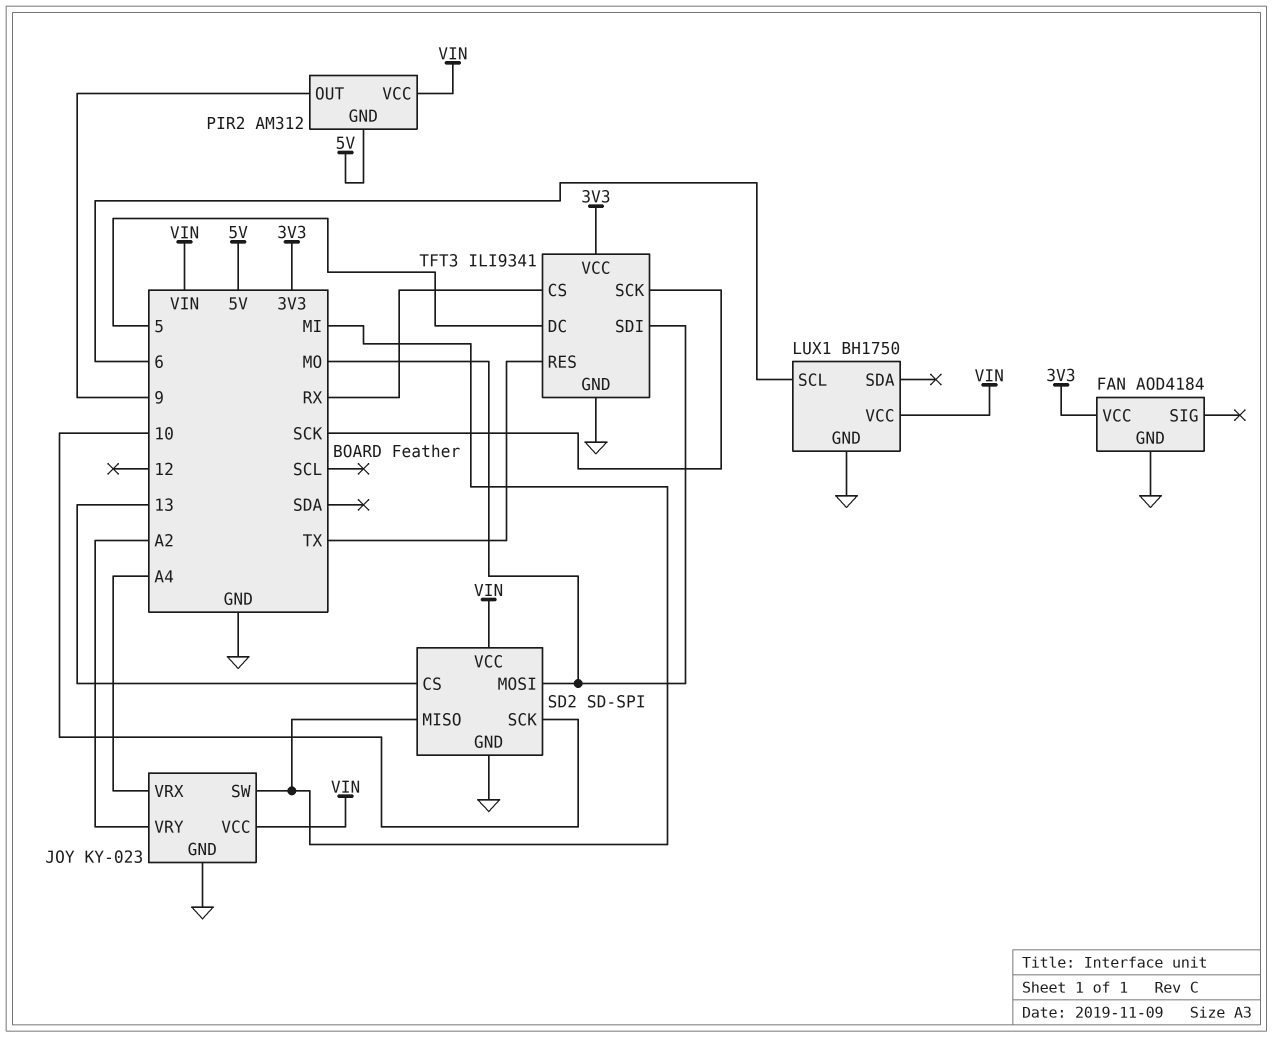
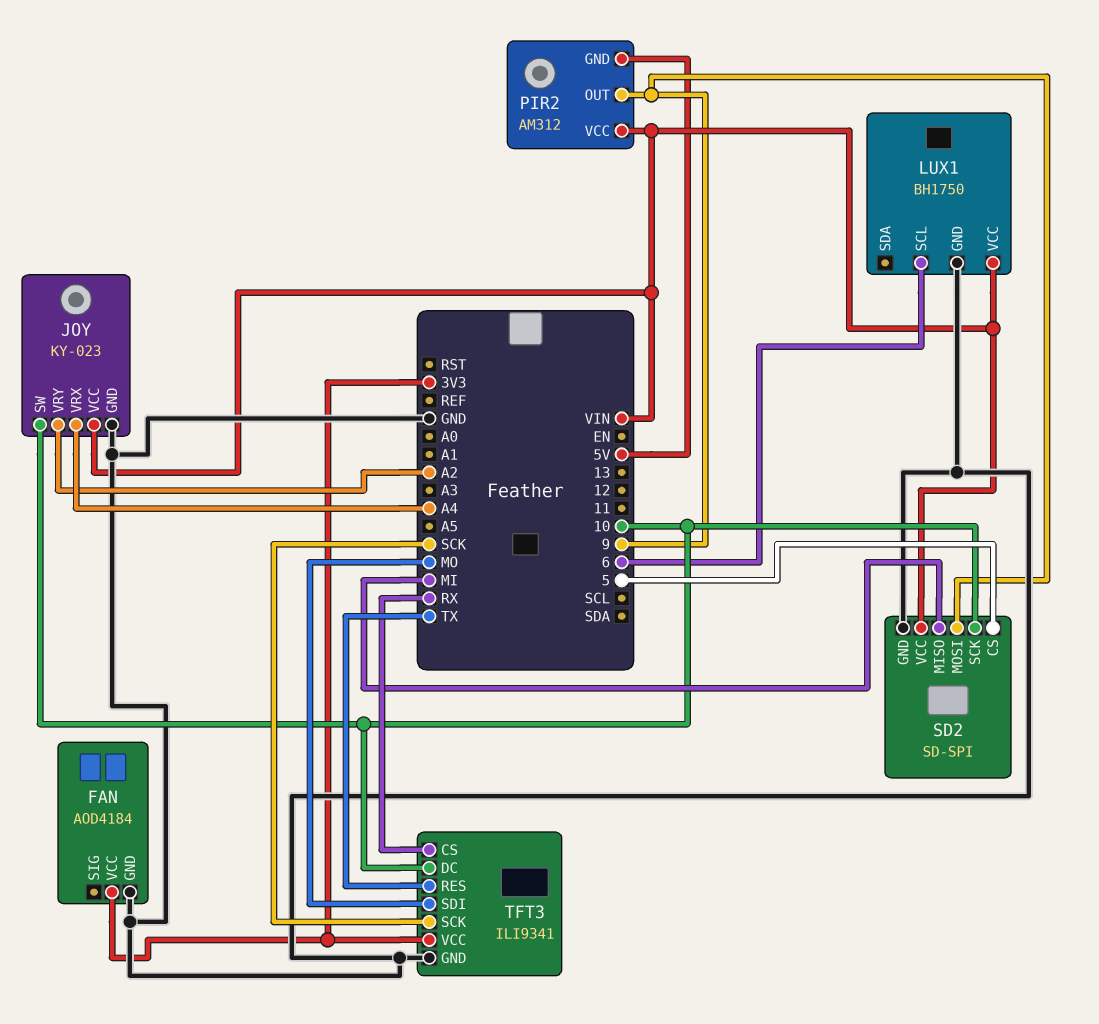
JOY pin SW: MI -> 10
SD2 pin CS: 13 -> 5
SD2 pin MOSI: MO -> 9
TFT3 pin DC: 5 -> 10

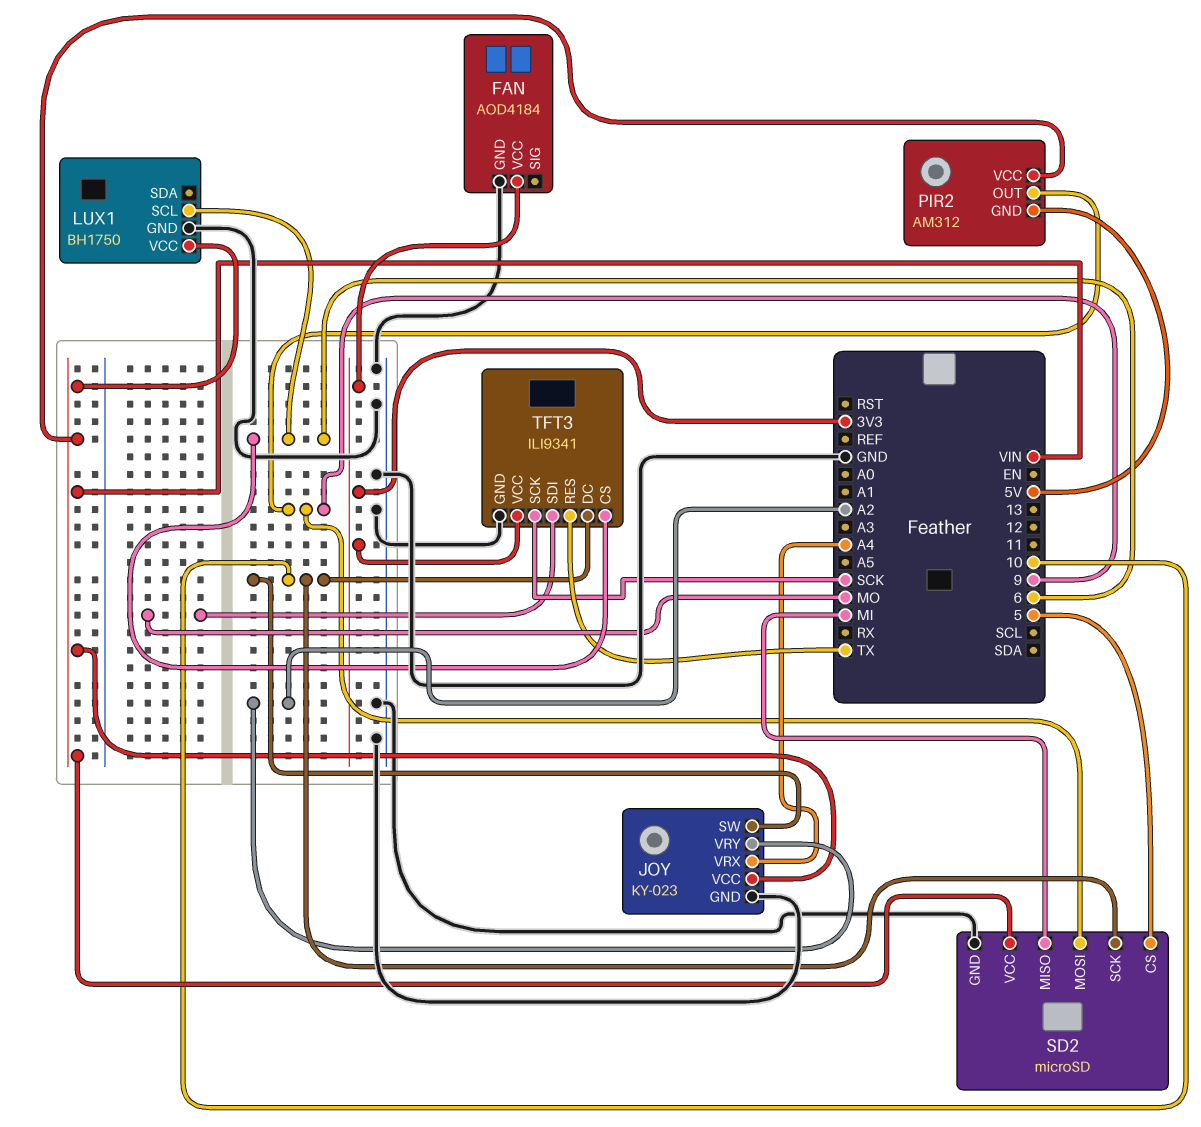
SD2: SD-SPI -> microSD
TFT3 pin CS: RX -> 6

